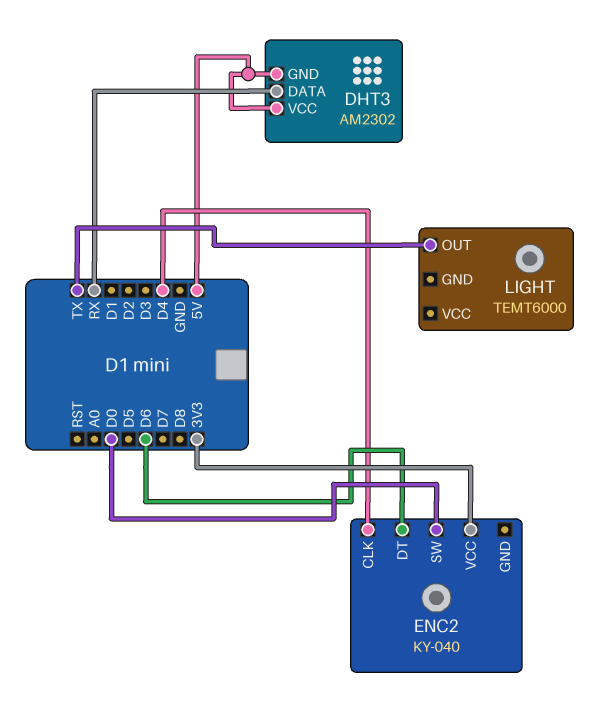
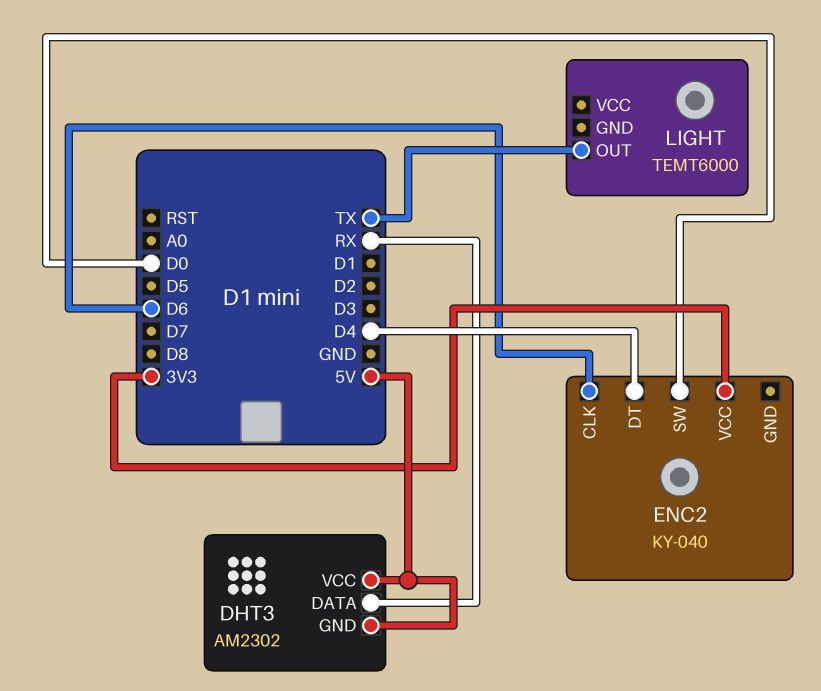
ENC2 pin CLK: D4 -> D6
ENC2 pin DT: D6 -> D4

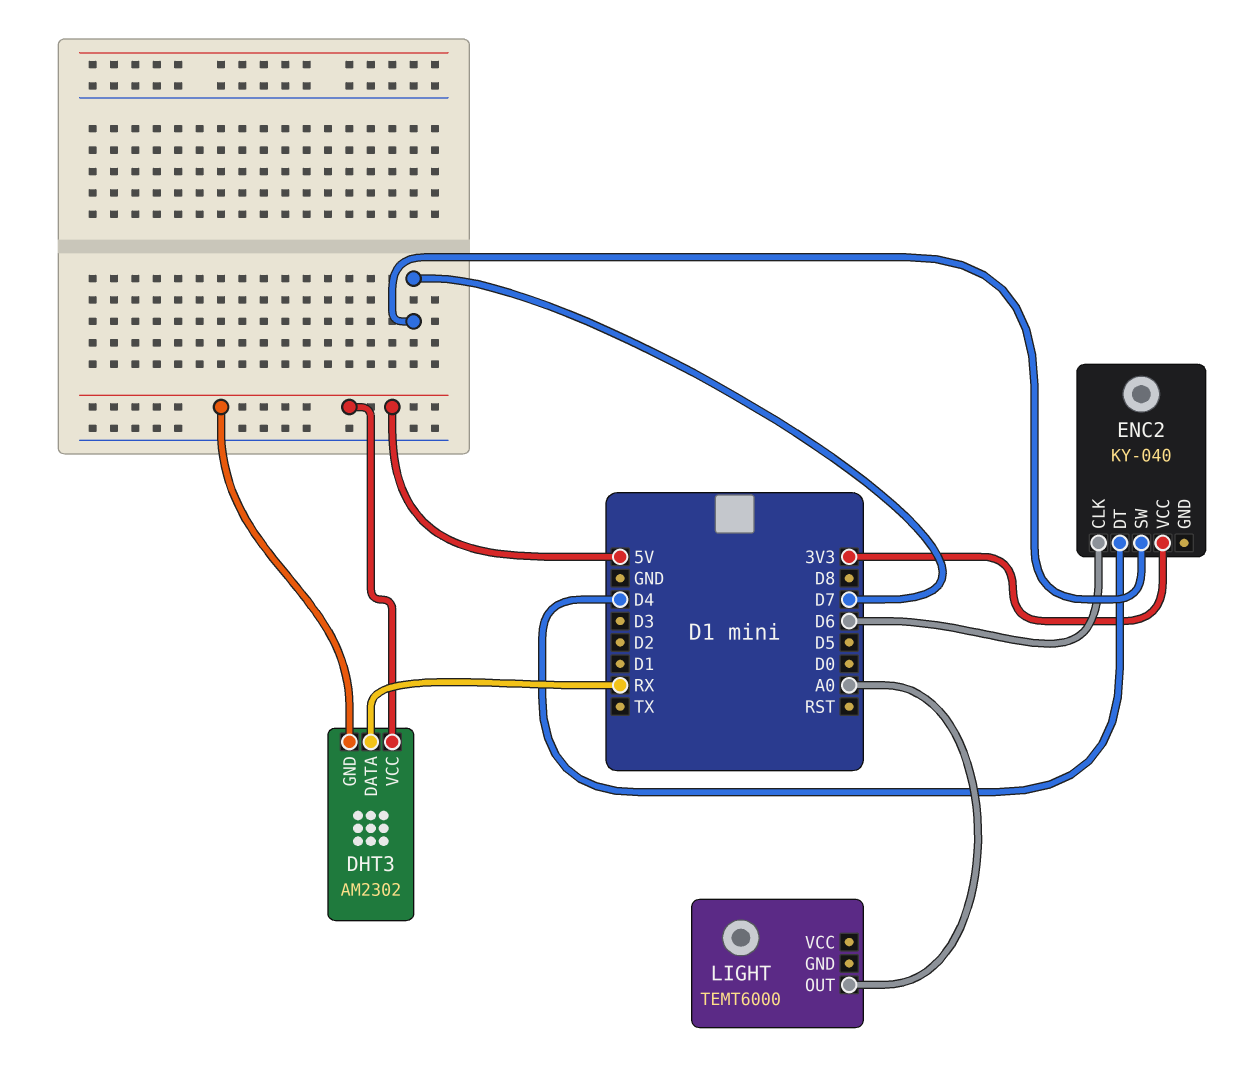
ENC2 pin SW: D0 -> D7
LIGHT pin OUT: TX -> A0

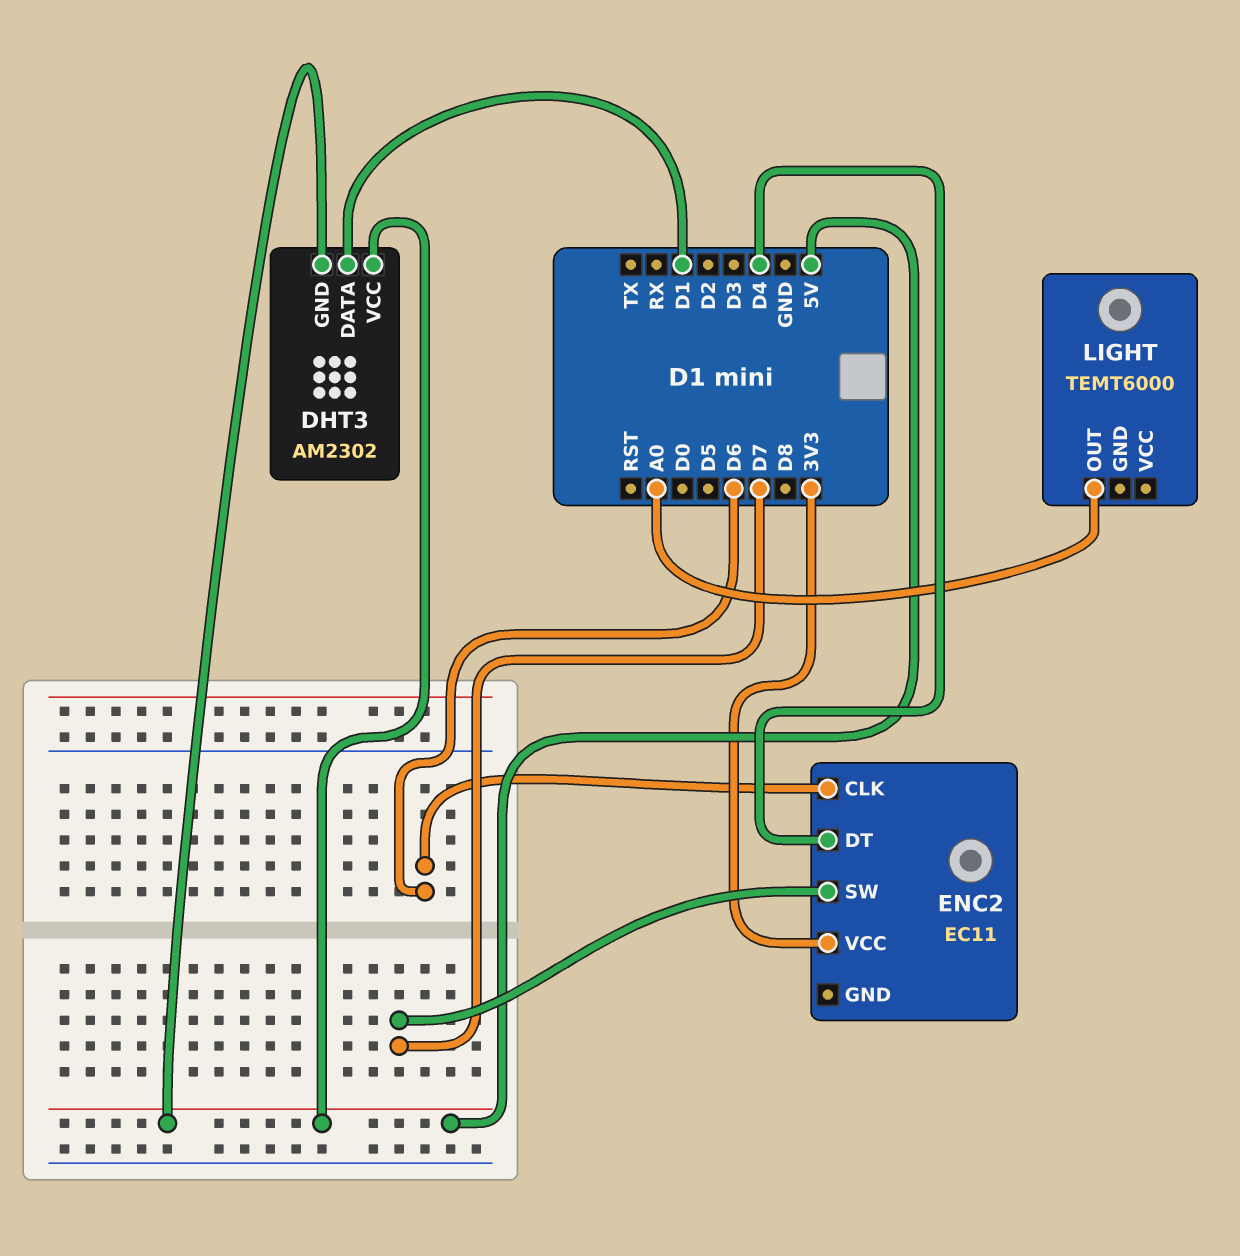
DHT3 pin DATA: RX -> D1
ENC2: KY-040 -> EC11

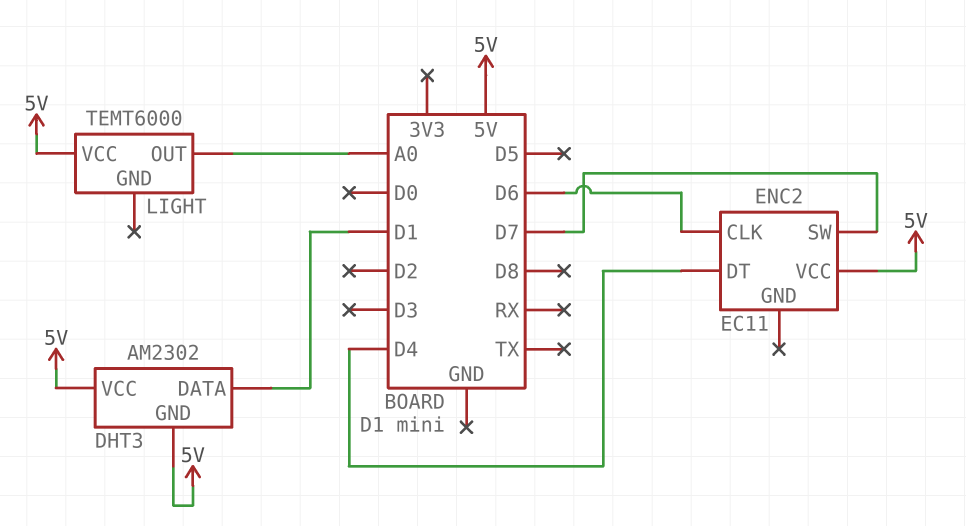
ENC2 pin VCC: 3V3 -> 5V
LIGHT pin VCC: none -> 5V

